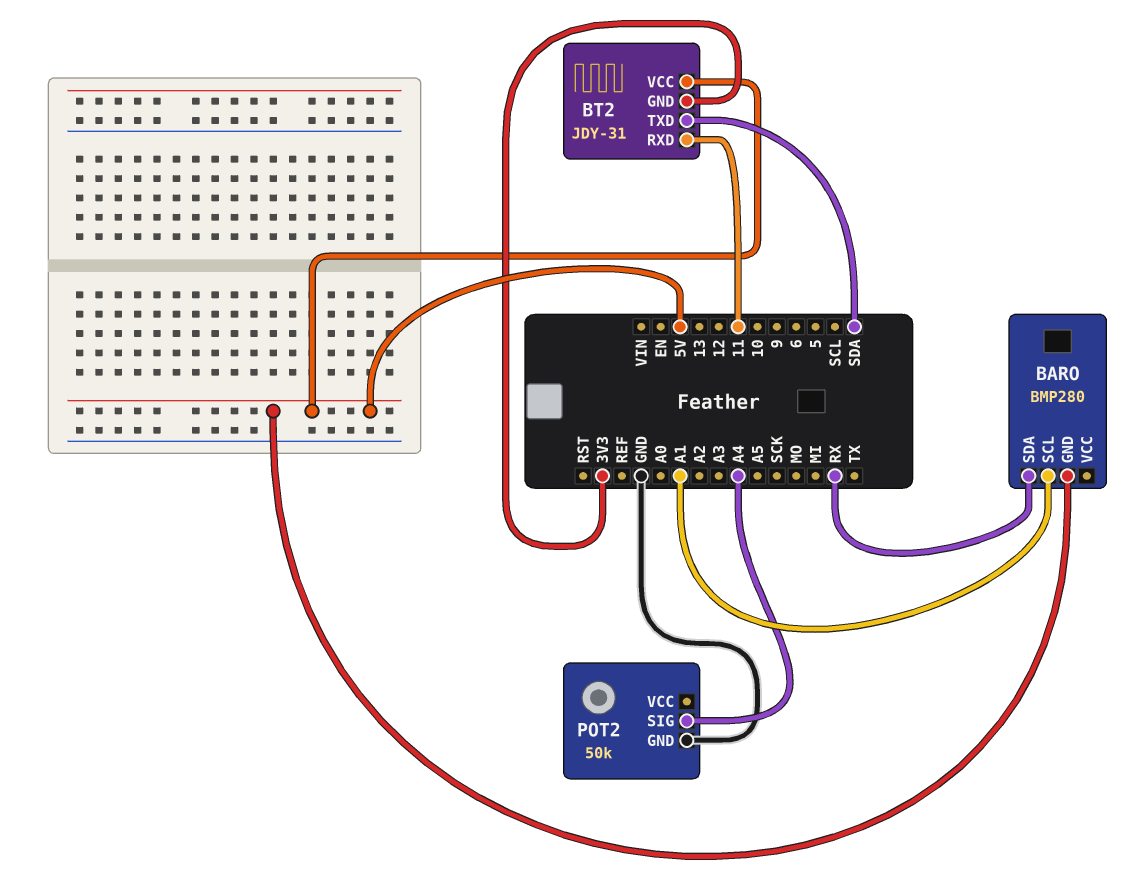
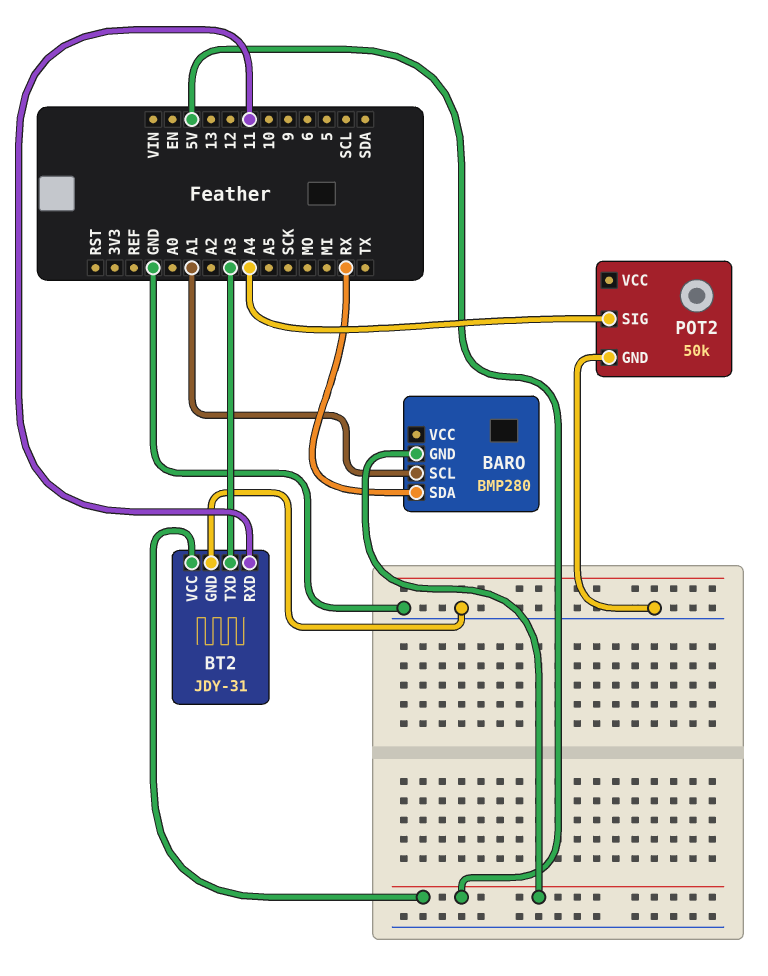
BT2 pin GND: 3V3 -> GND
BT2 pin TXD: SDA -> A3

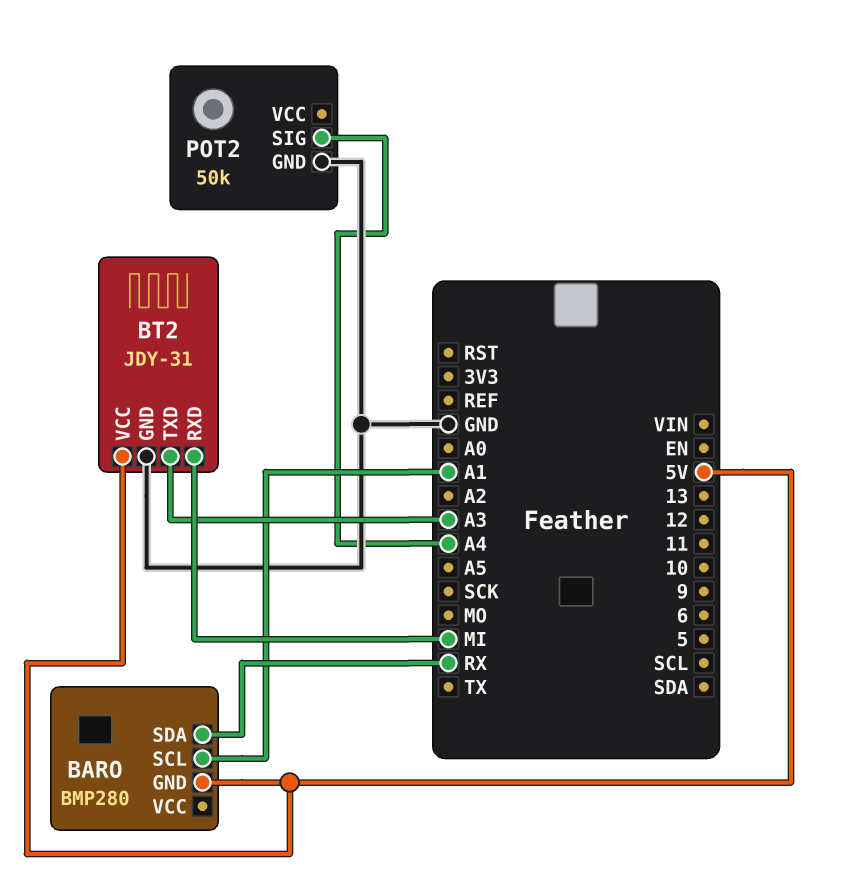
BT2 pin RXD: 11 -> MI

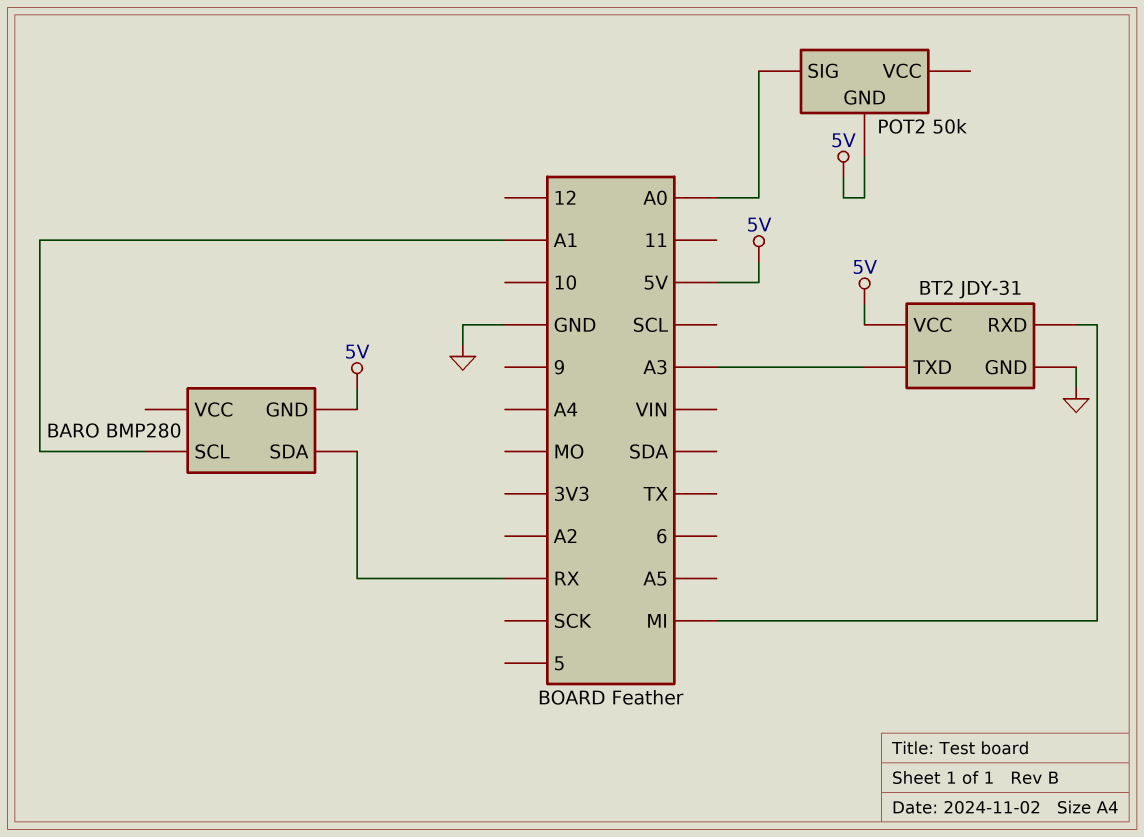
POT2 pin GND: GND -> 5V
POT2 pin SIG: A4 -> A0

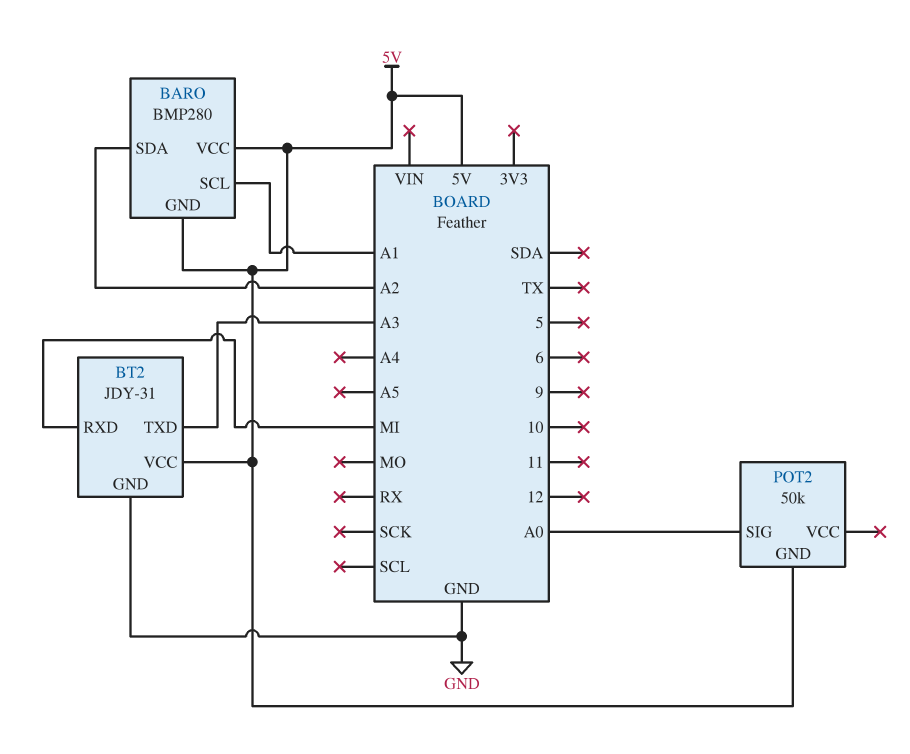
BARO pin SDA: RX -> A2
BARO pin VCC: none -> 5V

